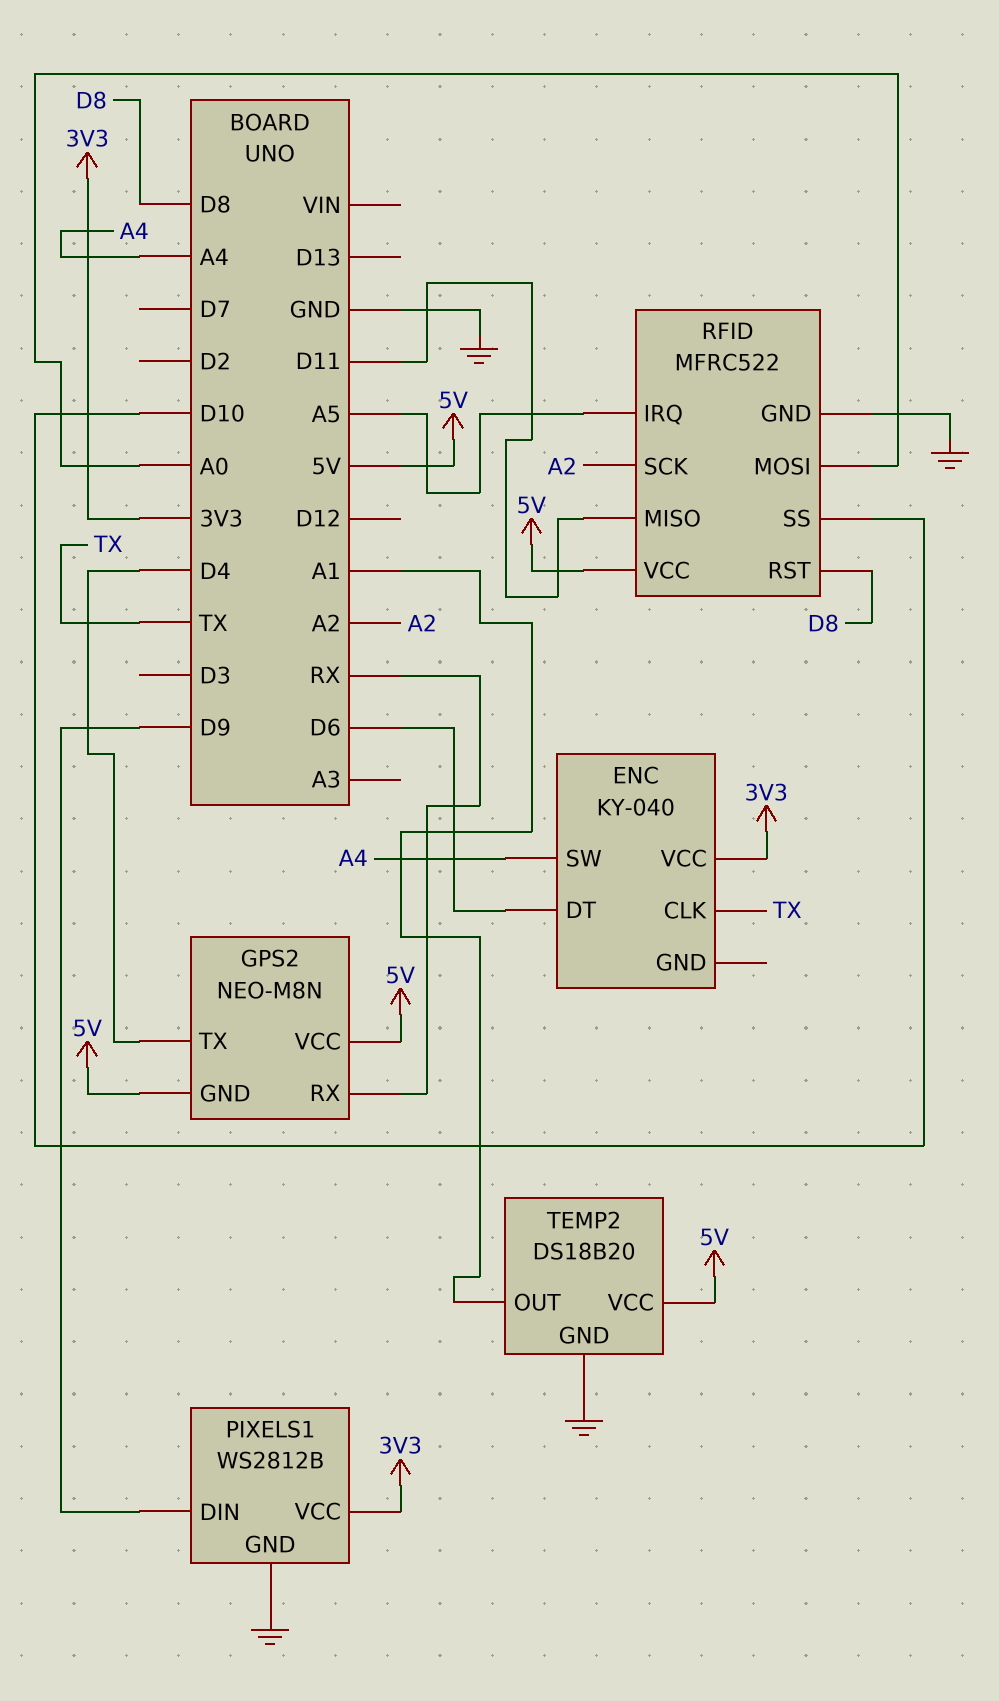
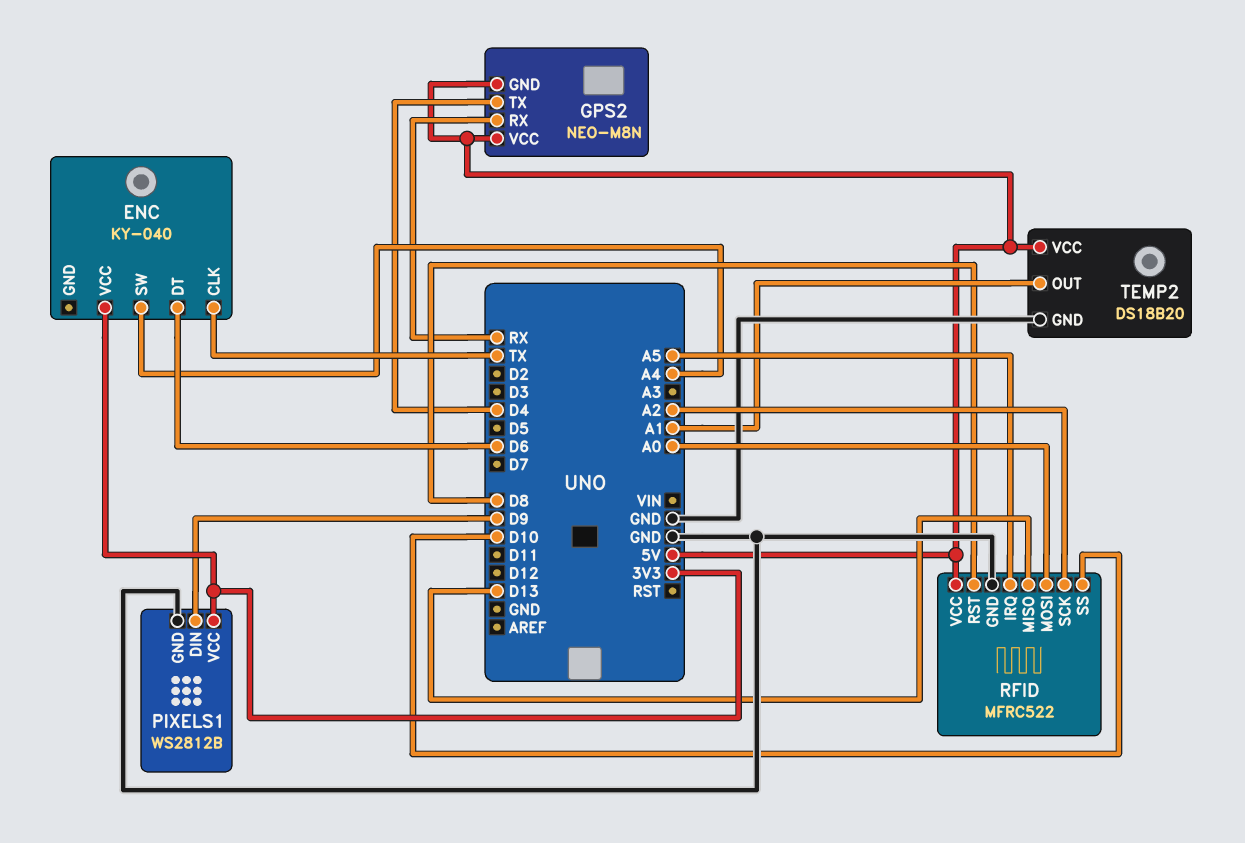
RFID pin MISO: D11 -> D13

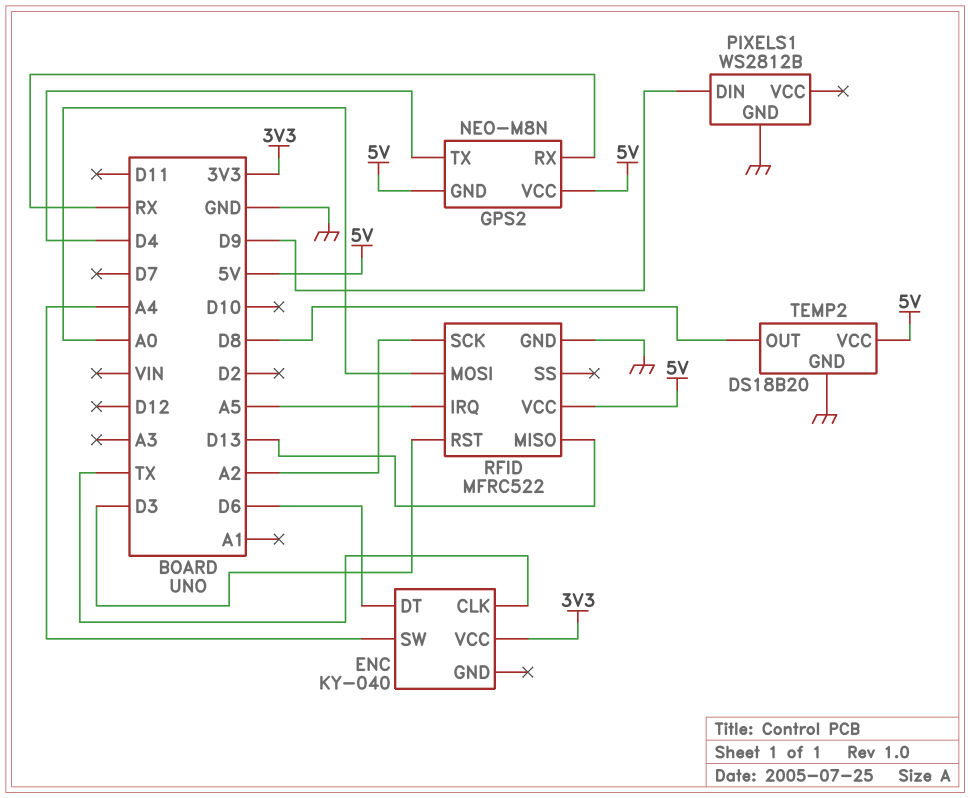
PIXELS1 pin VCC: 3V3 -> none
RFID pin RST: D8 -> D3
RFID pin SS: D10 -> none
TEMP2 pin OUT: A1 -> D8

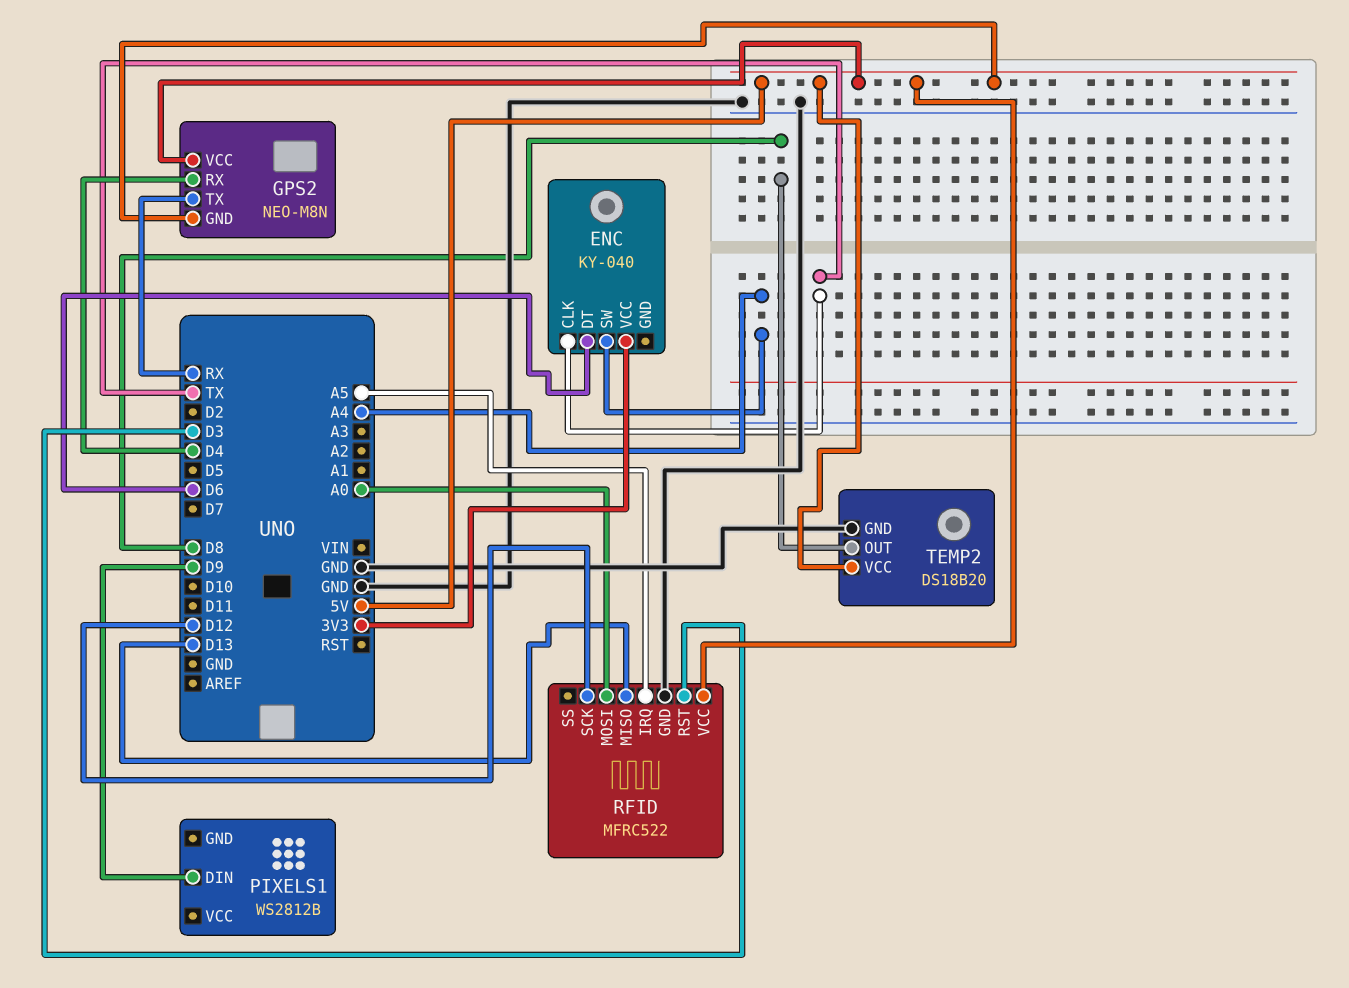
GPS2 pin RX: RX -> D4
GPS2 pin TX: D4 -> RX
PIXELS1 pin GND: GND -> none
RFID pin SCK: A2 -> D12

